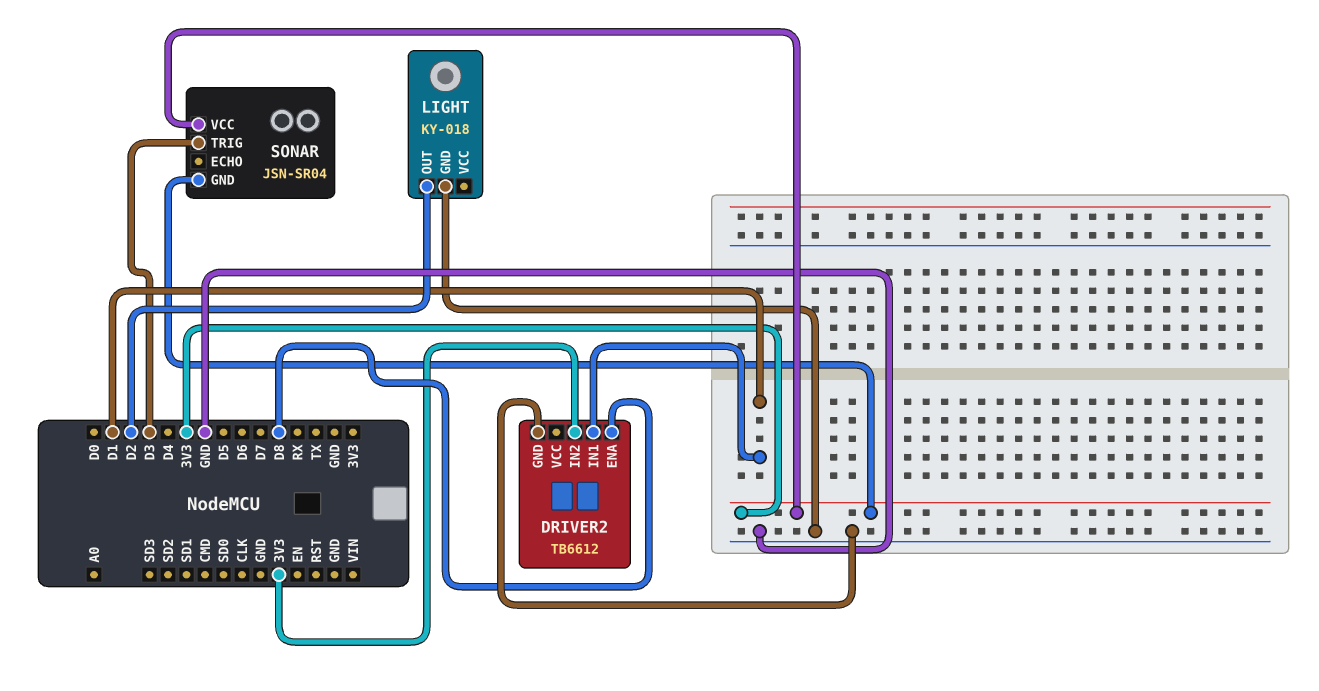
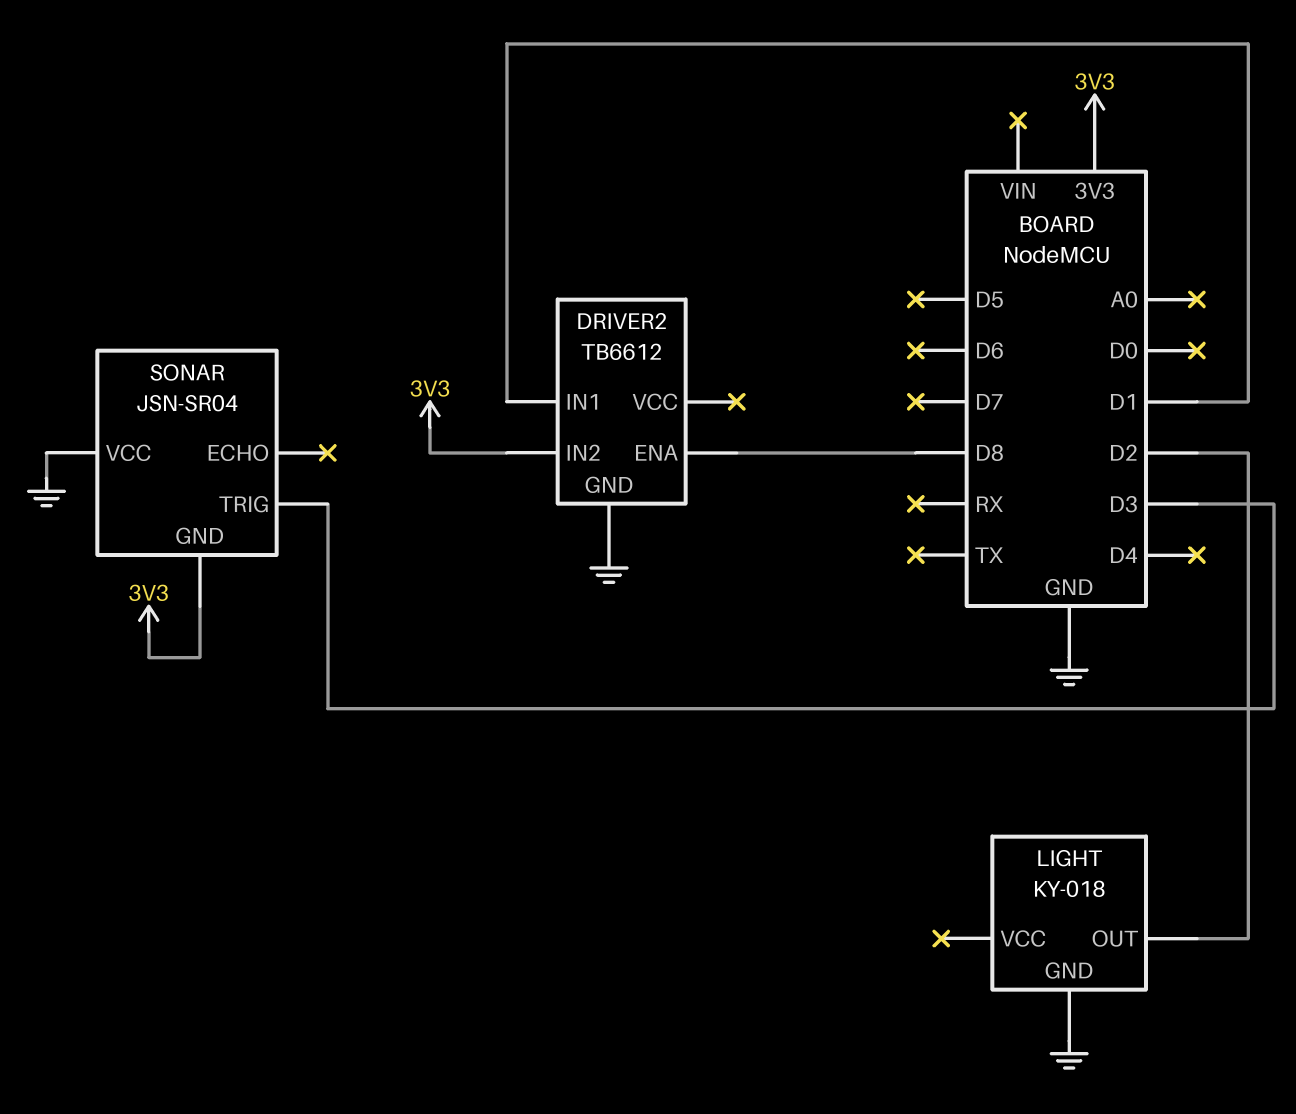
SONAR pin VCC: 3V3 -> GND

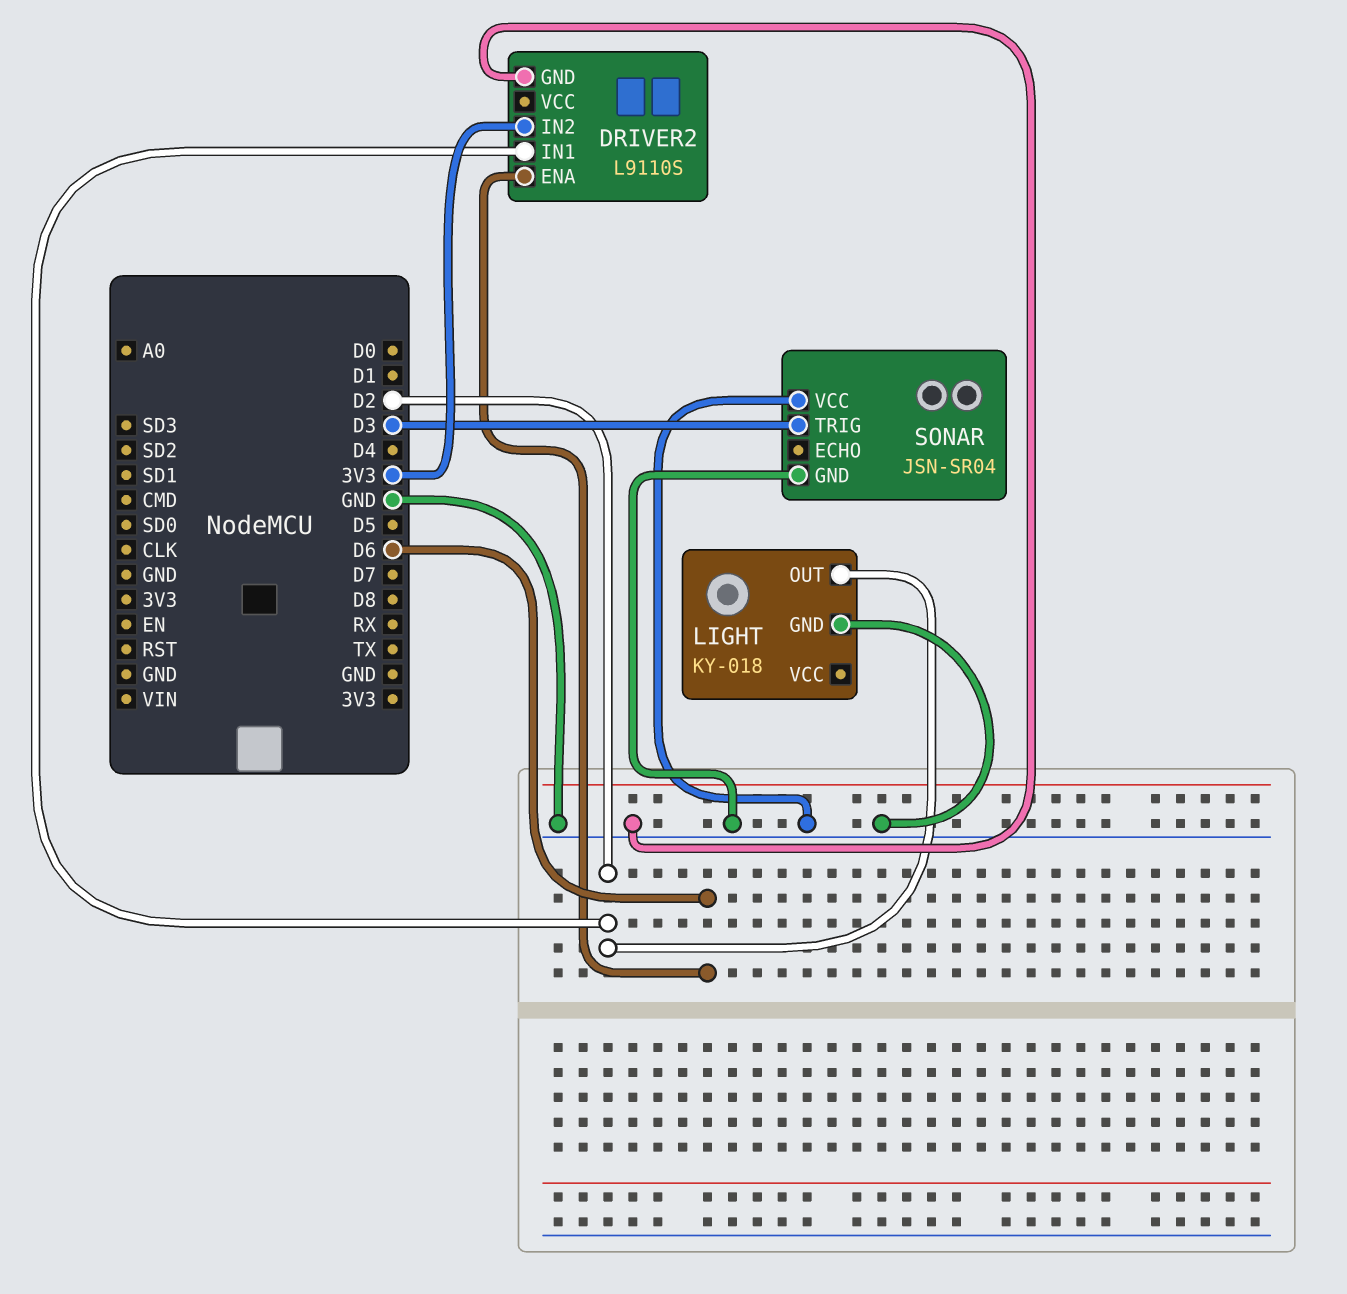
DRIVER2: TB6612 -> L9110S
DRIVER2 pin ENA: D8 -> D6
DRIVER2 pin IN1: D1 -> D2
SONAR pin GND: 3V3 -> GND

